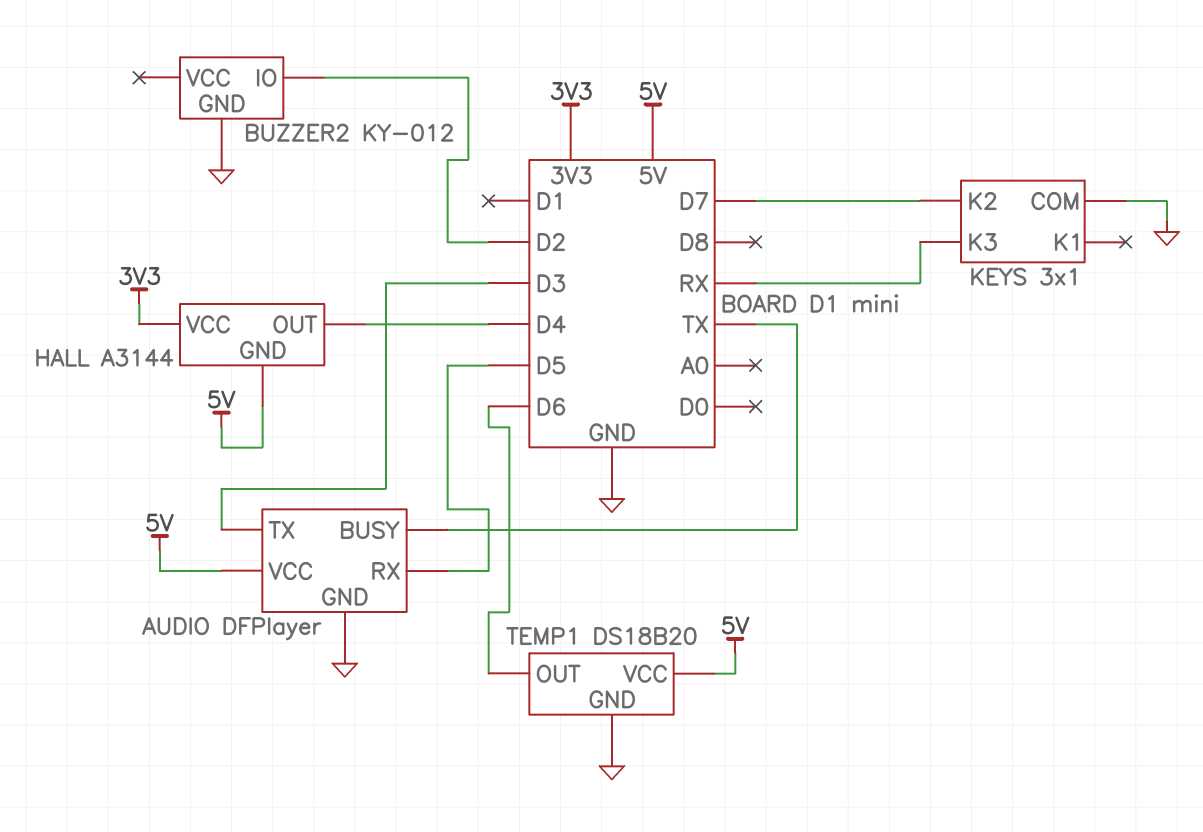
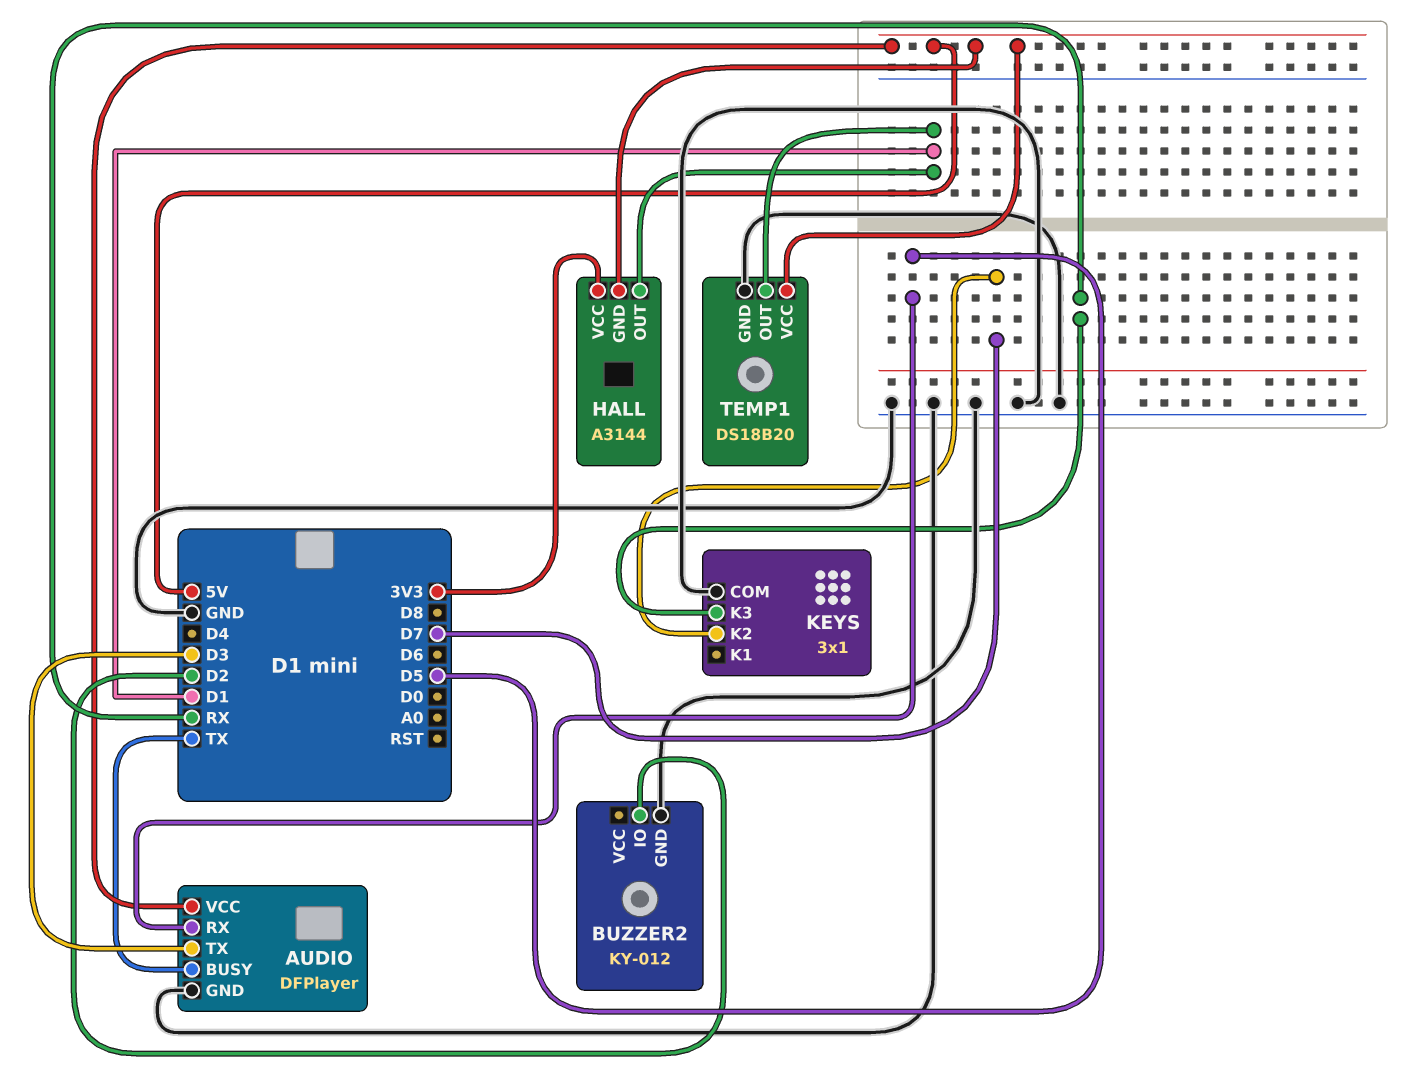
HALL pin OUT: D4 -> D1
TEMP1 pin OUT: D6 -> D1

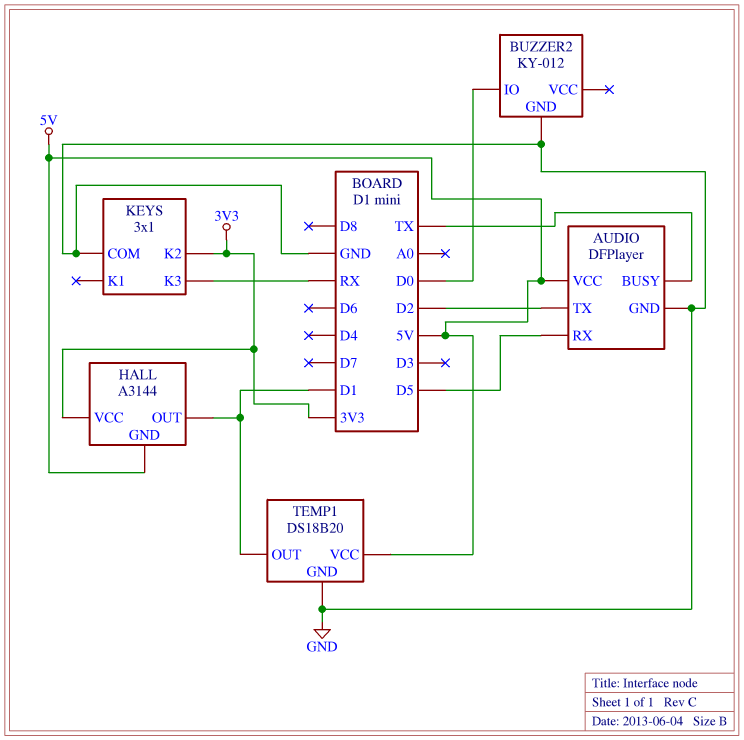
AUDIO pin TX: D3 -> D2
BUZZER2 pin IO: D2 -> D0
KEYS pin K2: D7 -> 3V3

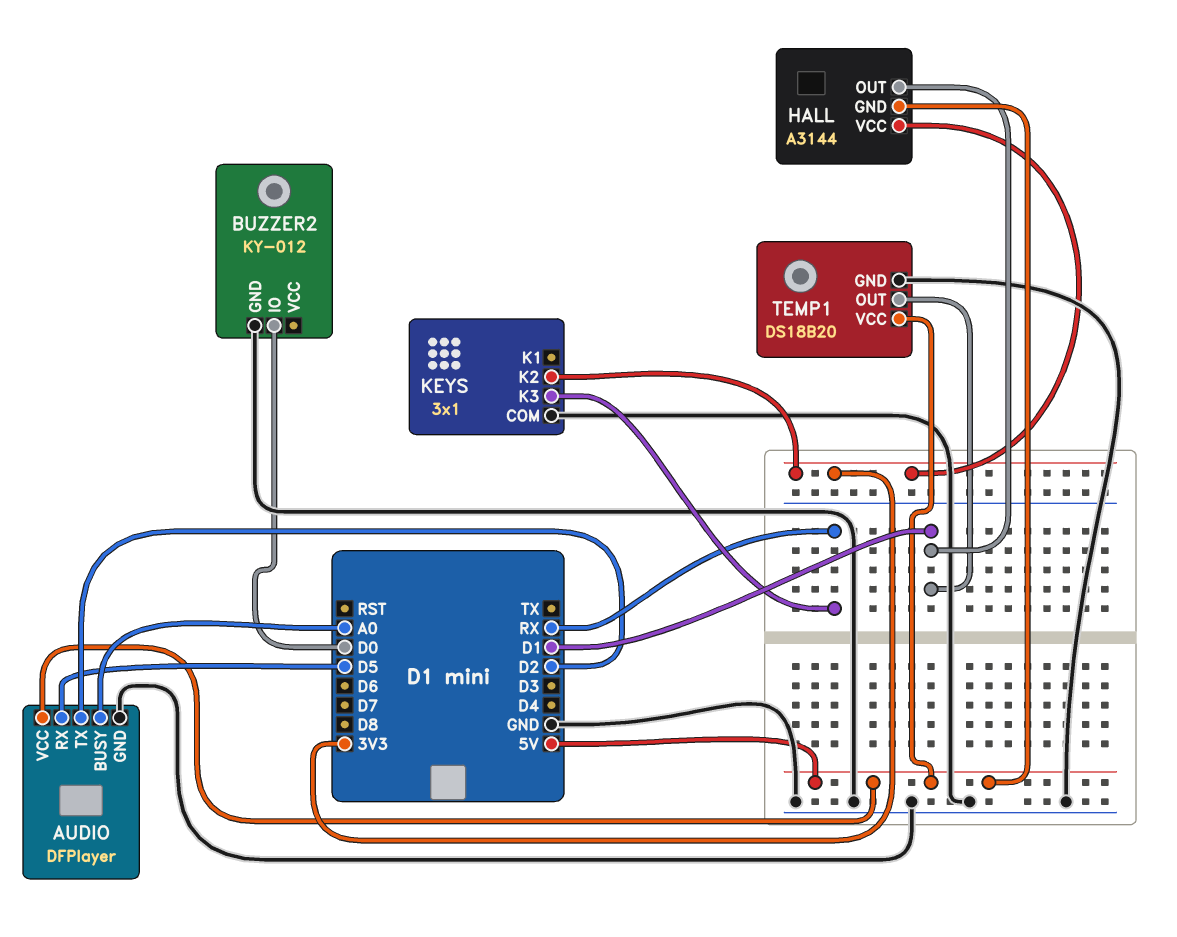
AUDIO pin BUSY: TX -> A0

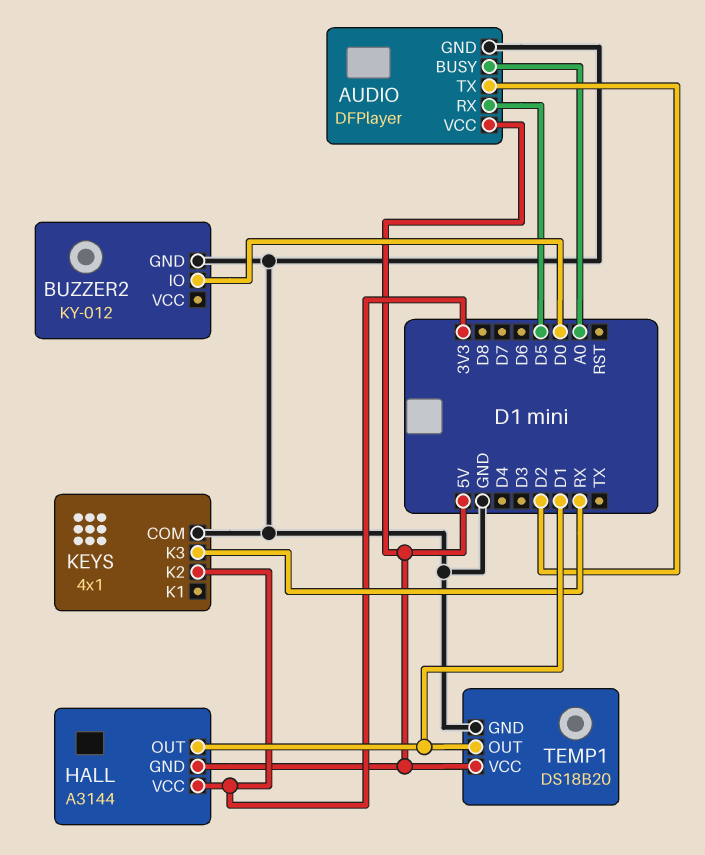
KEYS: 3x1 -> 4x1

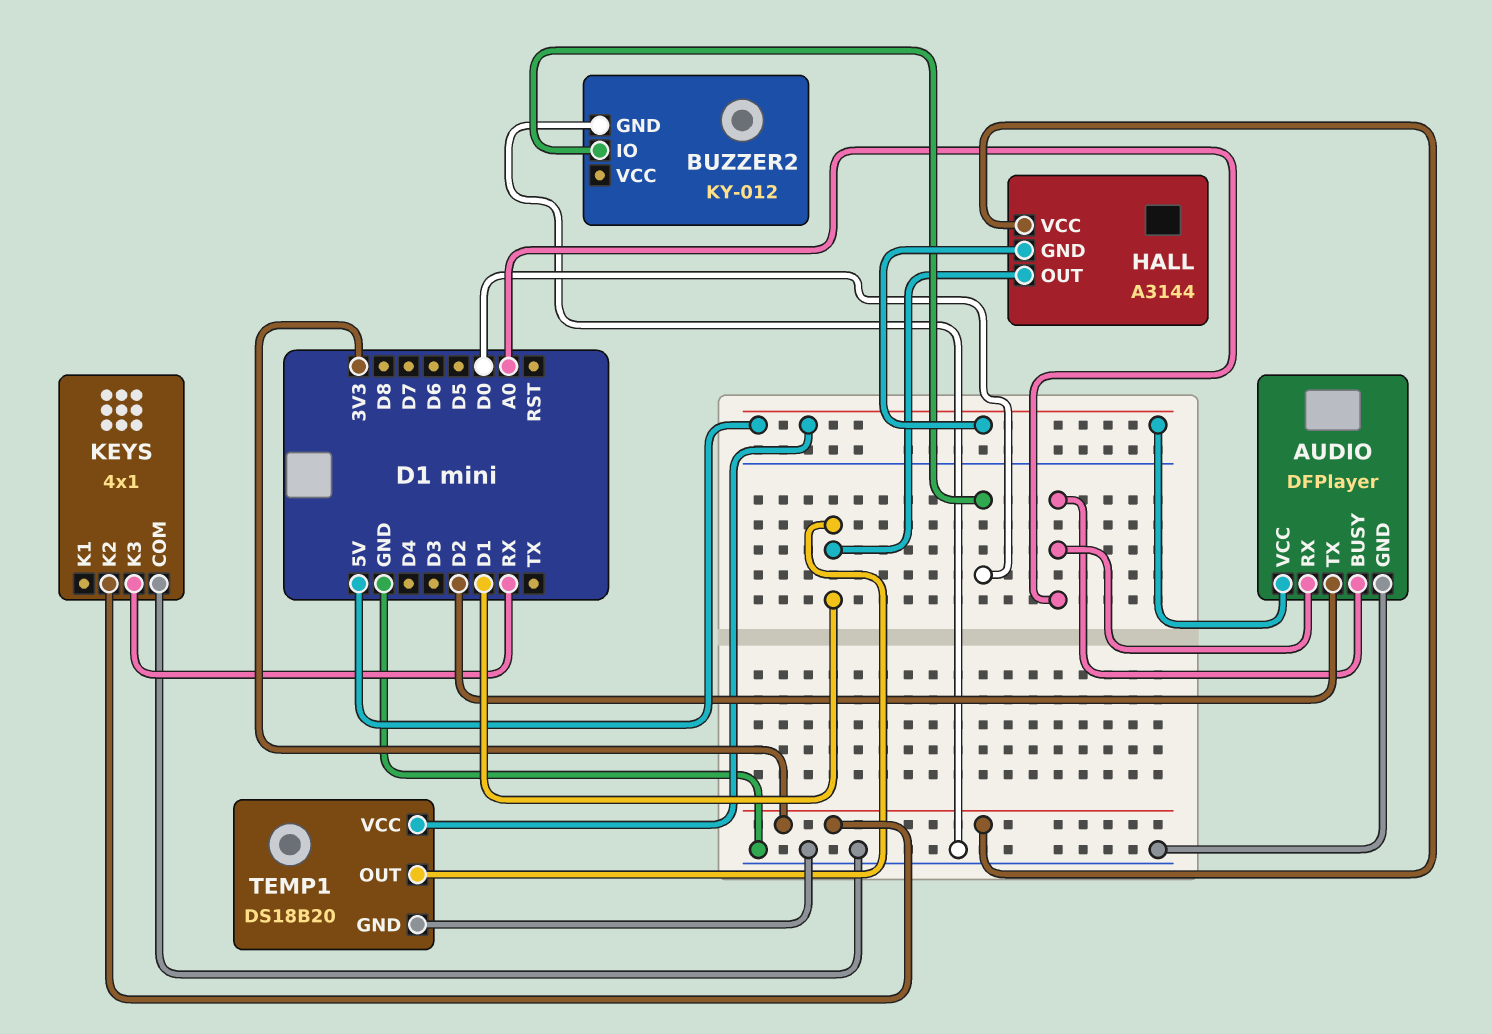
AUDIO pin RX: D5 -> A0

